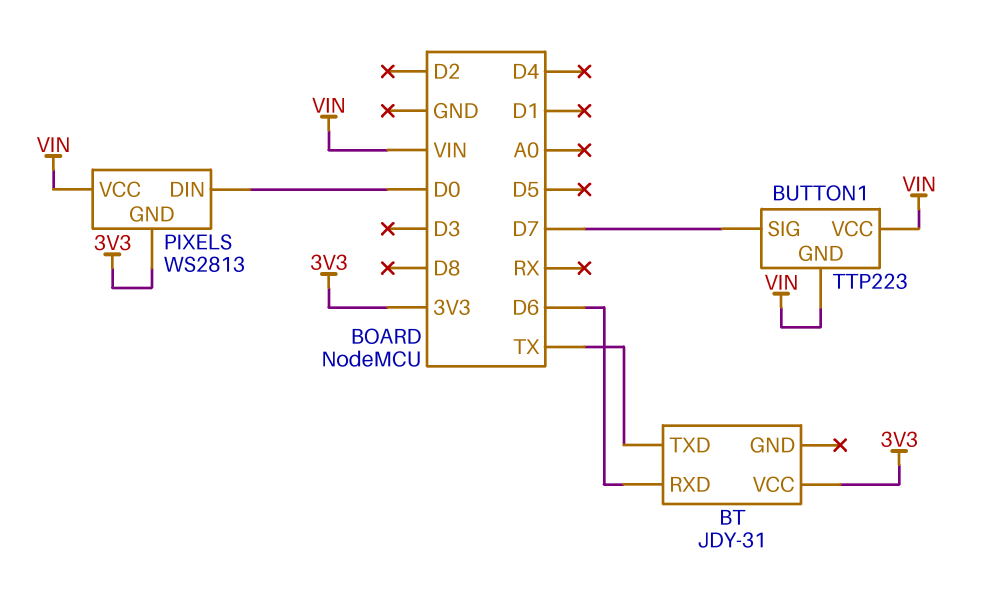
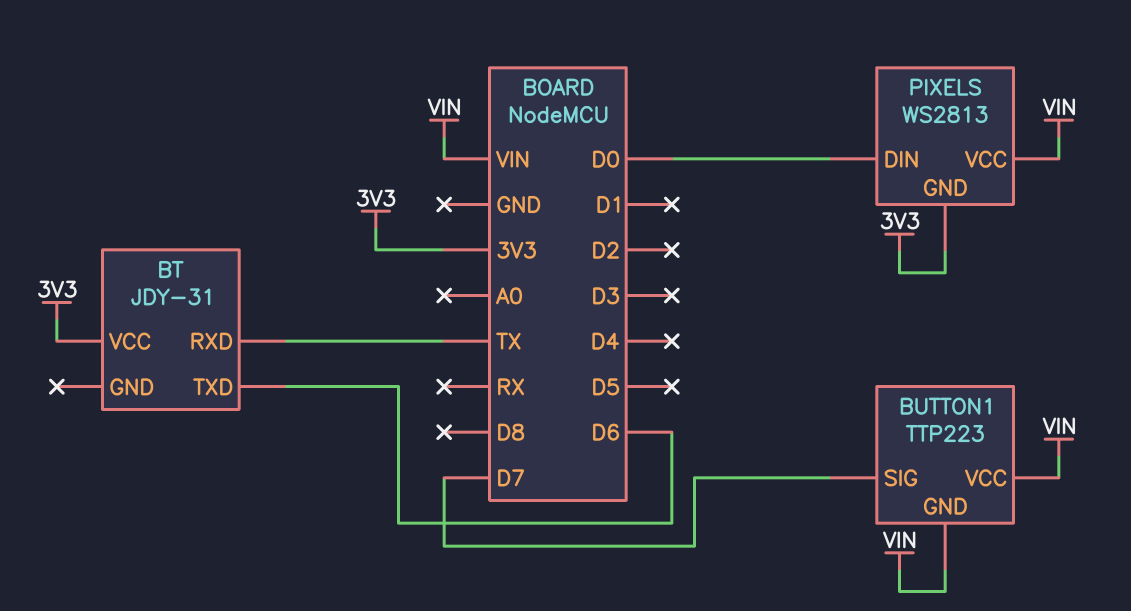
BT pin RXD: D6 -> TX
BT pin TXD: TX -> D6

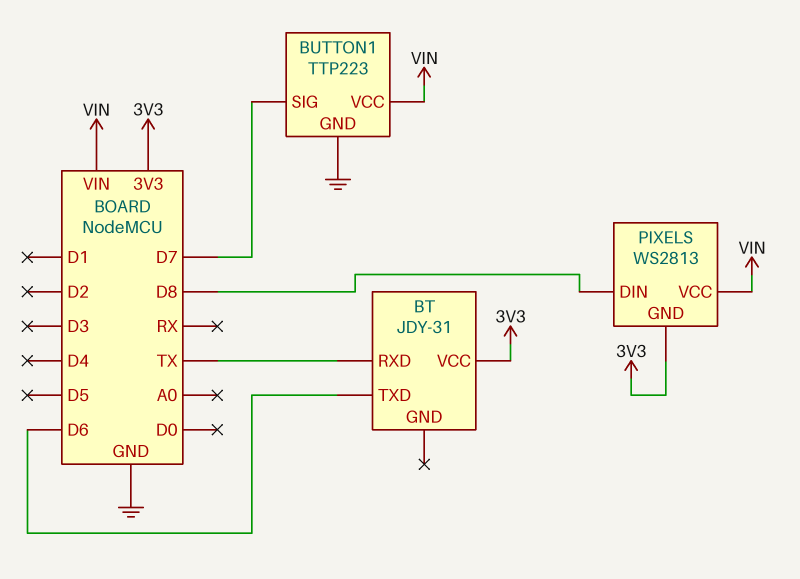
BUTTON1 pin GND: VIN -> GND
PIXELS pin DIN: D0 -> D8

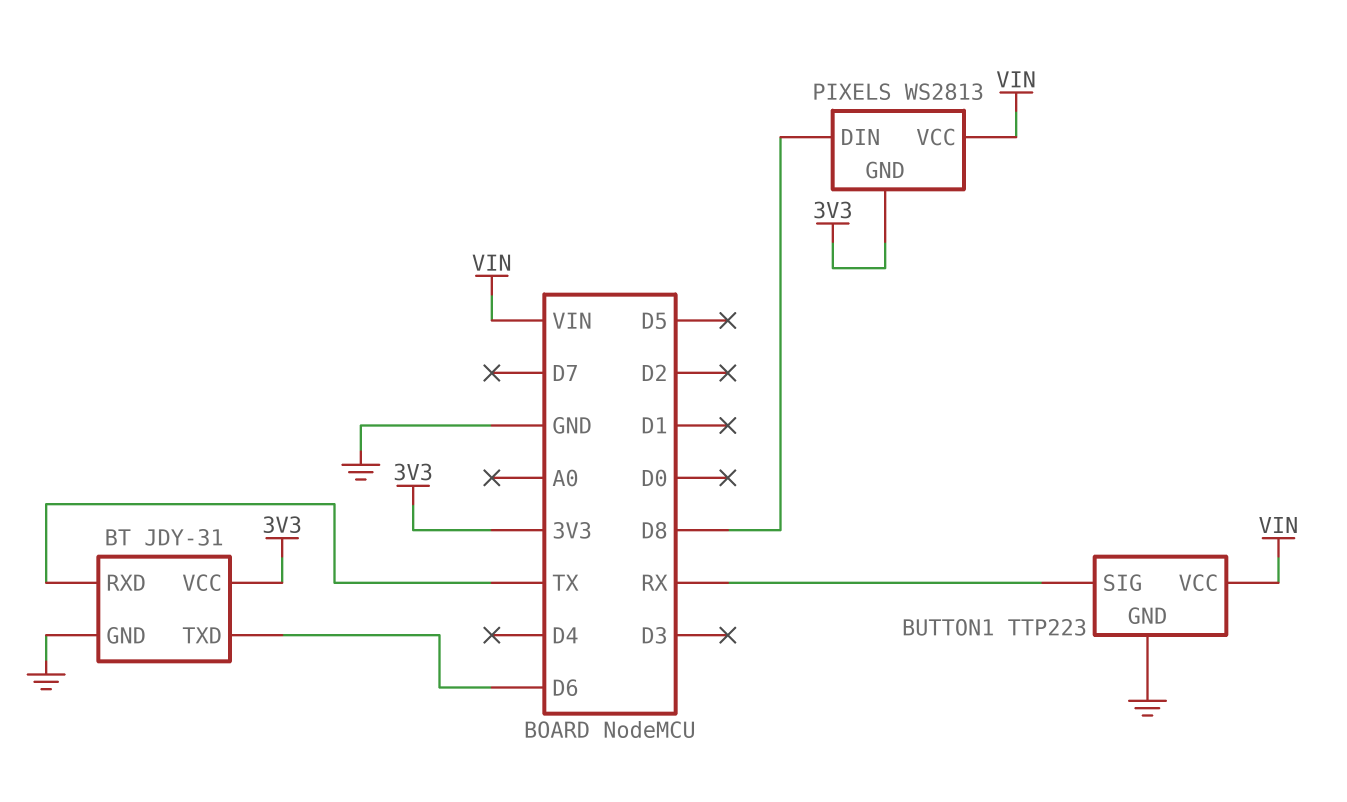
BT pin GND: none -> GND
BUTTON1 pin SIG: D7 -> RX

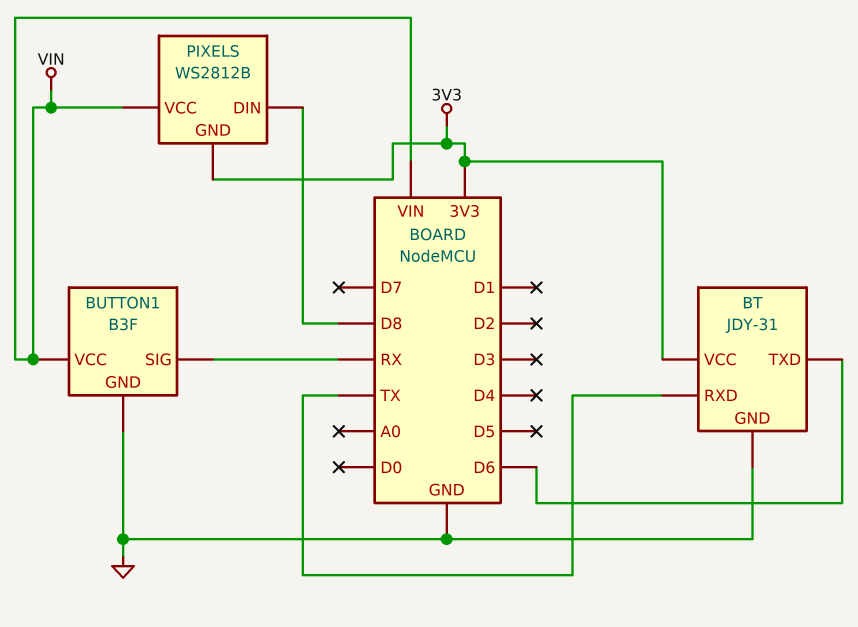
BUTTON1: TTP223 -> B3F
PIXELS: WS2813 -> WS2812B

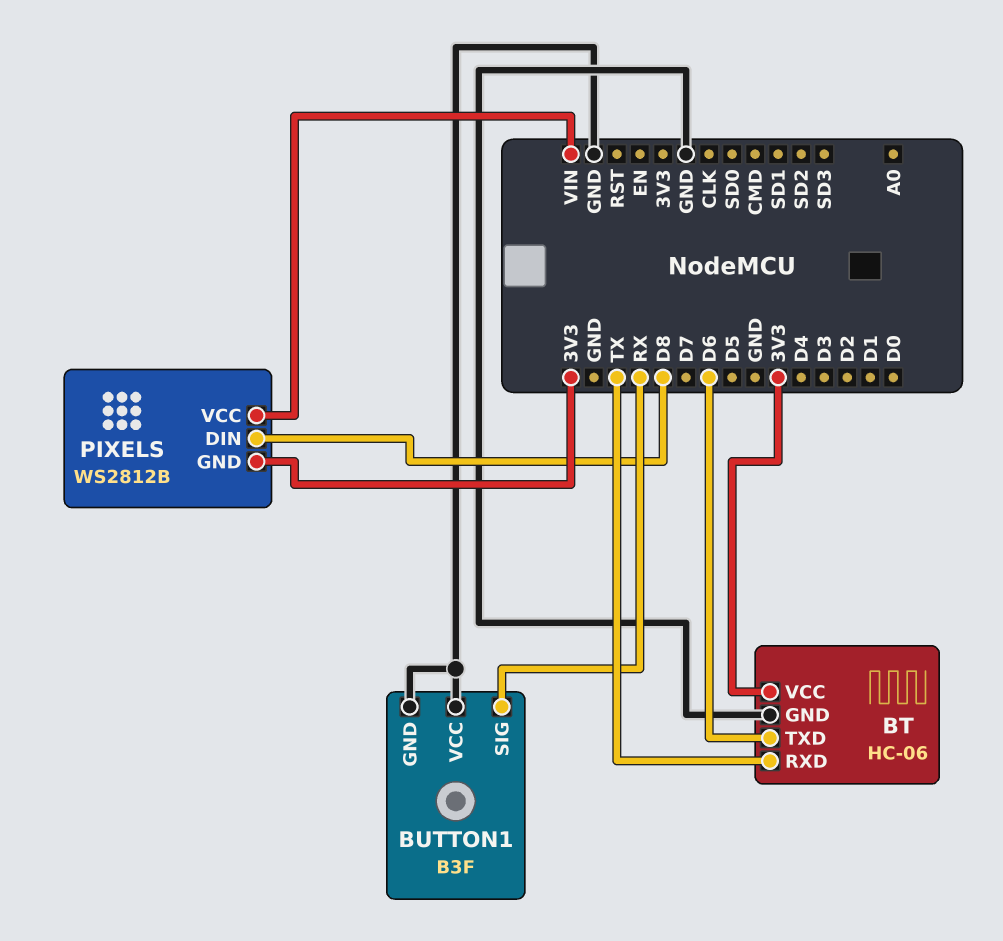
BT: JDY-31 -> HC-06
BUTTON1 pin VCC: VIN -> GND

